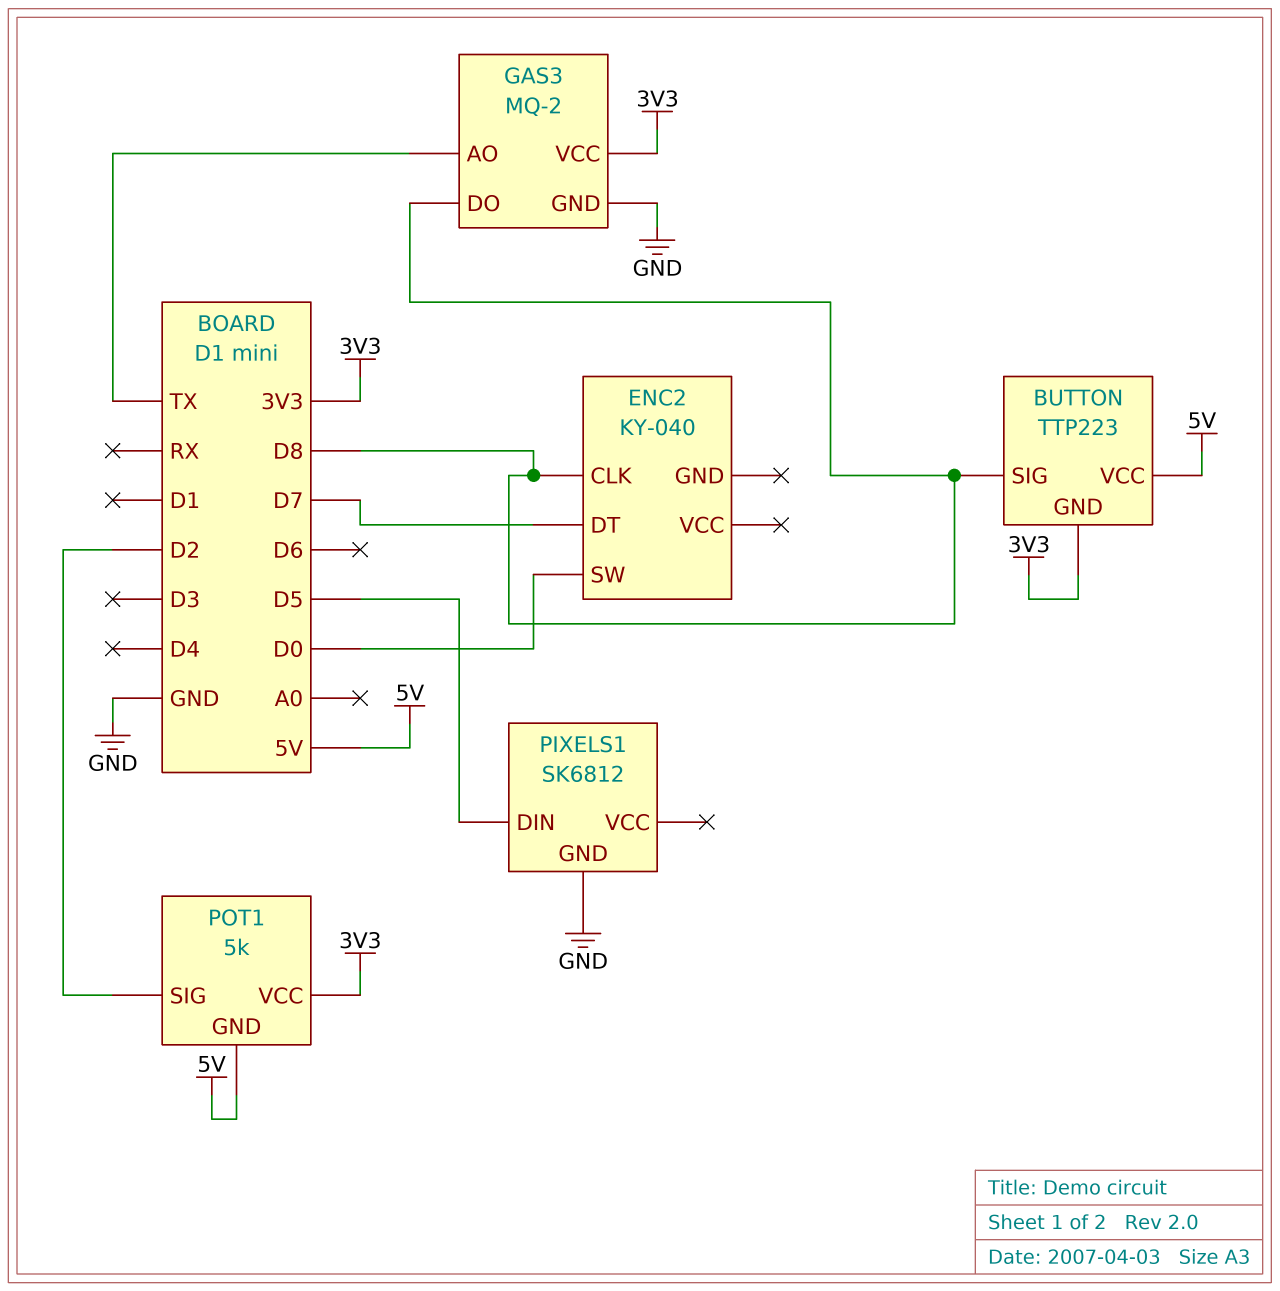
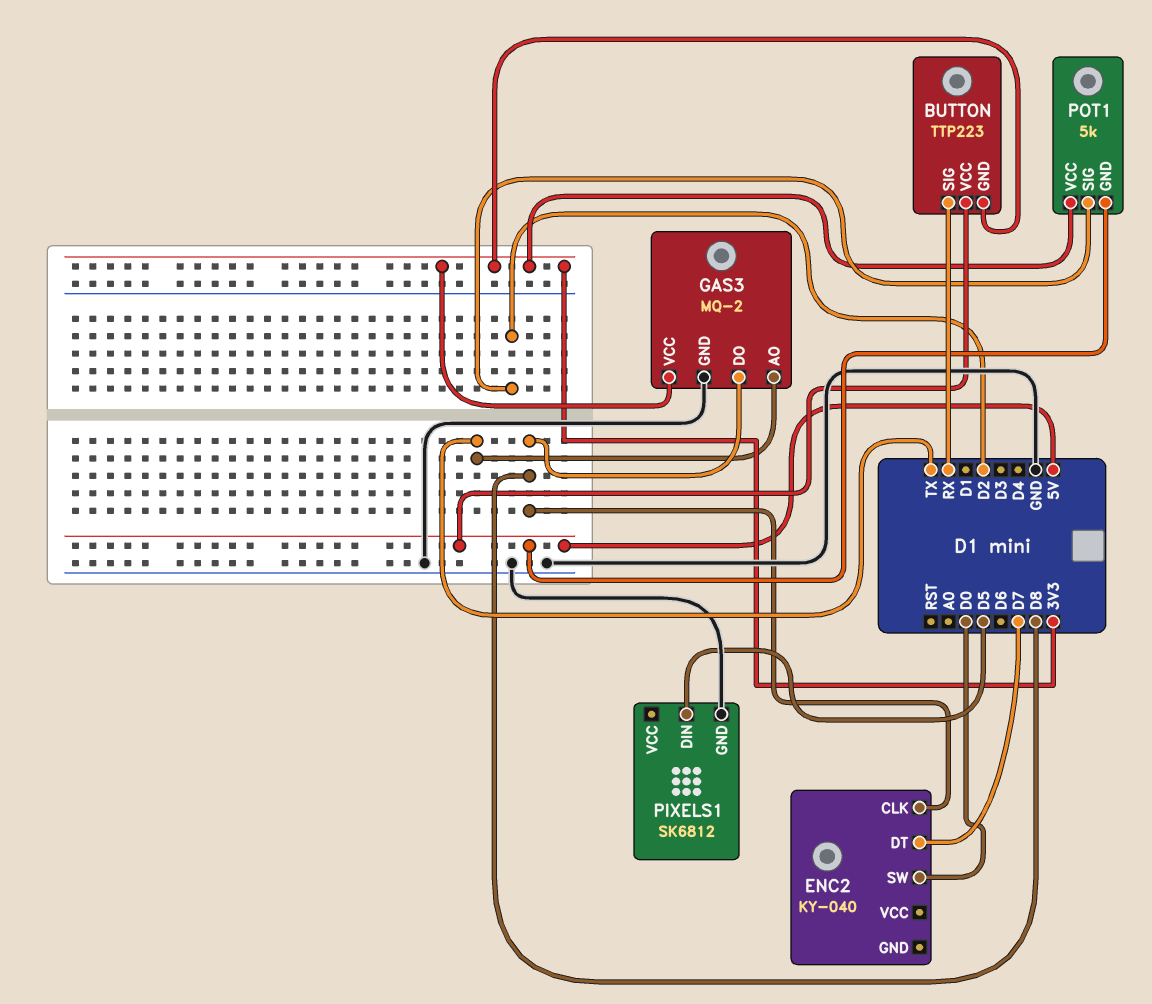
BUTTON pin SIG: D8 -> RX

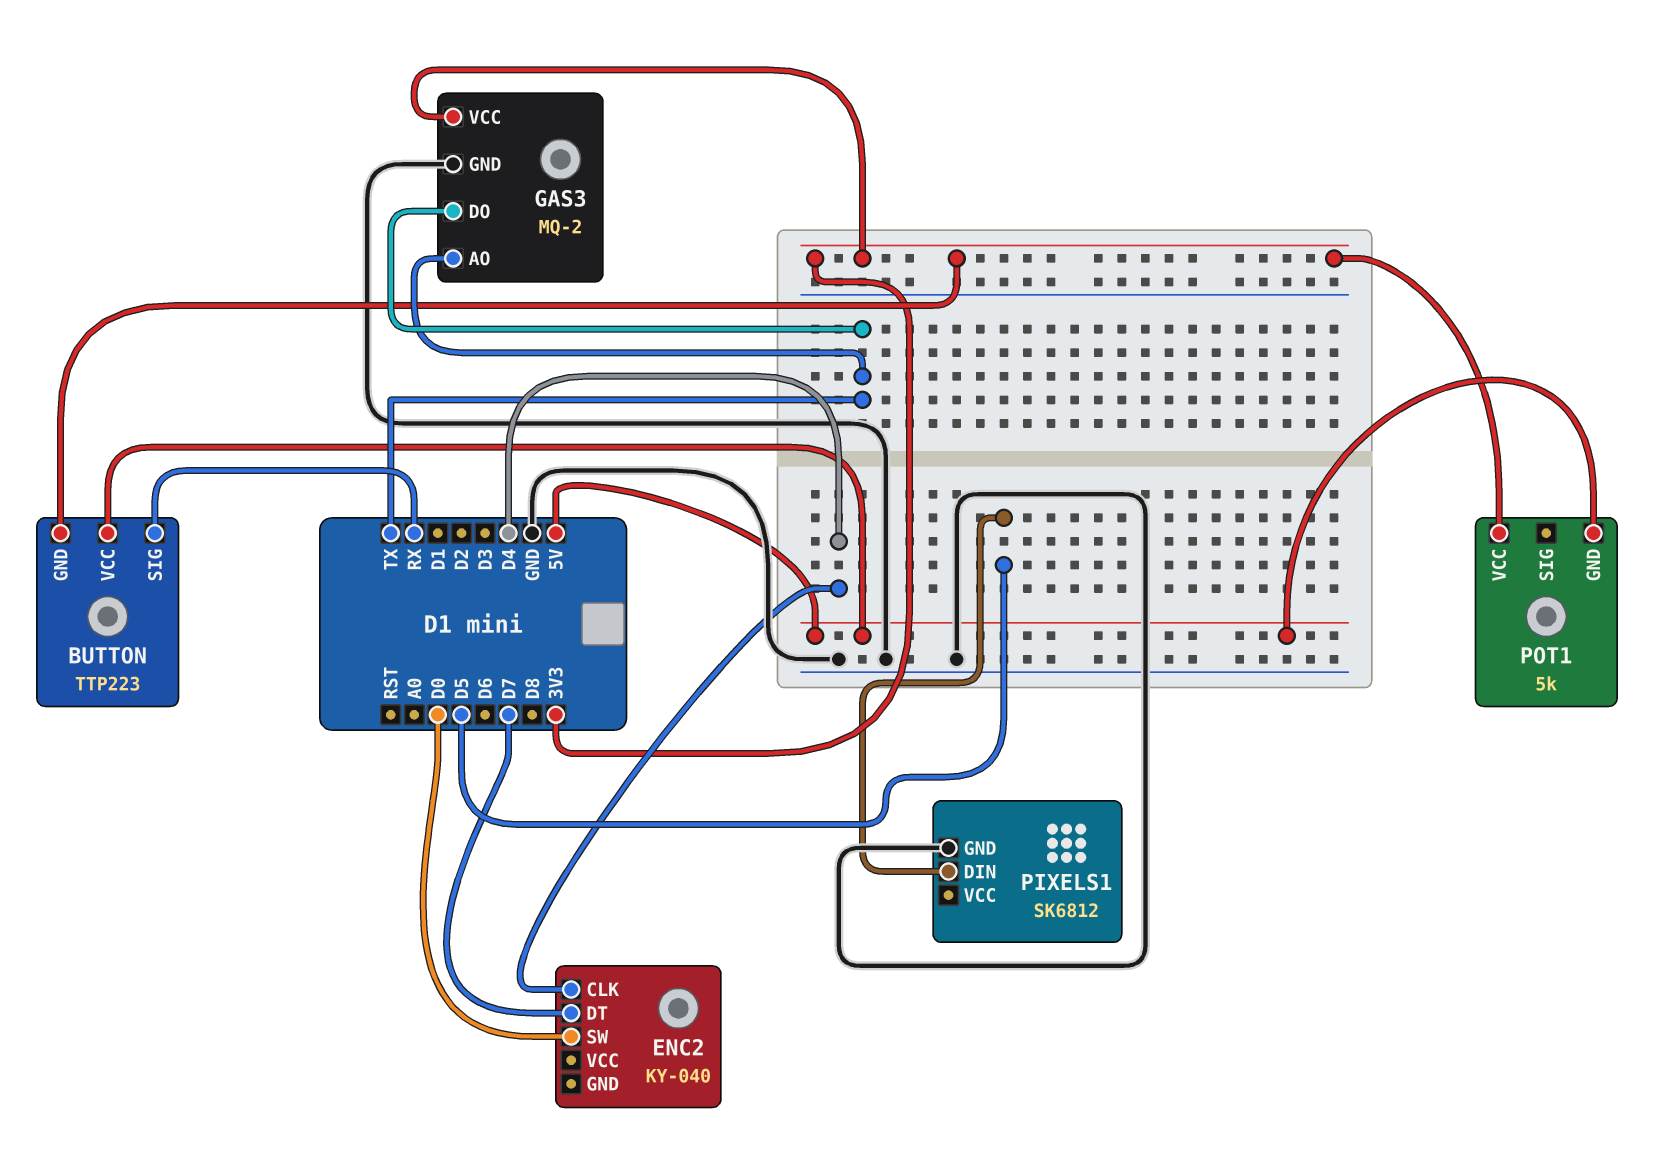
ENC2 pin CLK: D8 -> D4
GAS3 pin DO: D8 -> TX
POT1 pin SIG: D2 -> none

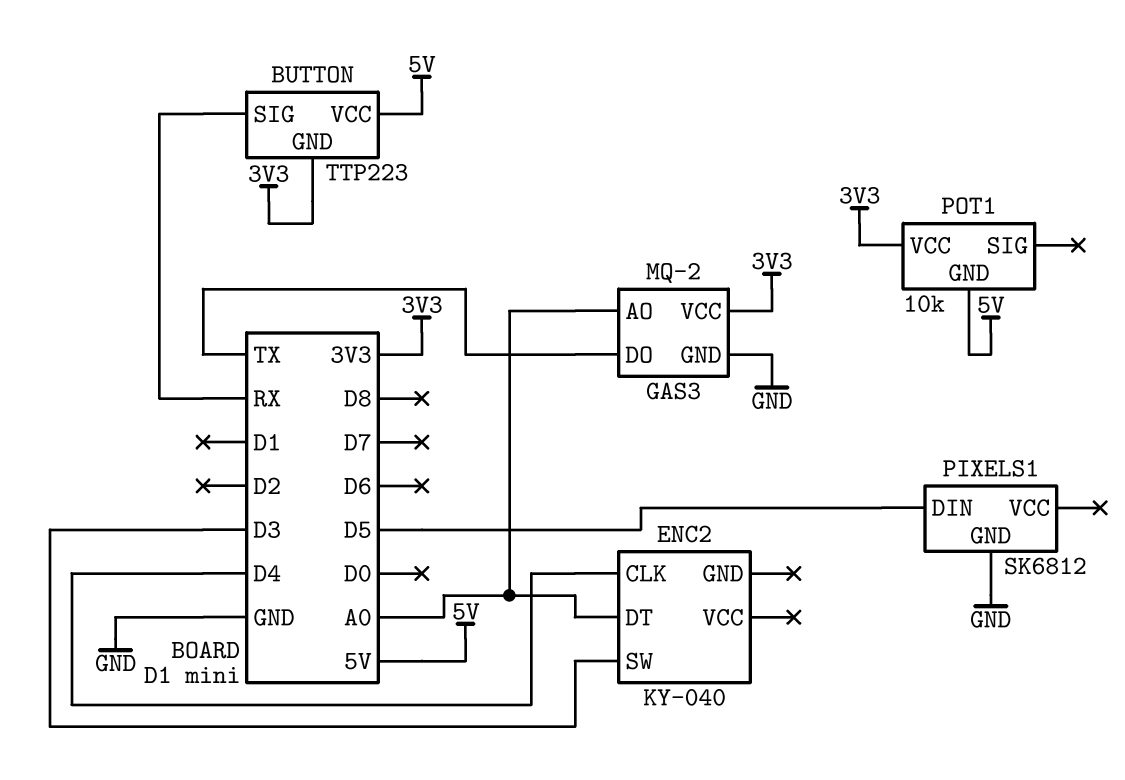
ENC2 pin DT: D7 -> A0
ENC2 pin SW: D0 -> D3
GAS3 pin AO: TX -> A0
POT1: 5k -> 10k

